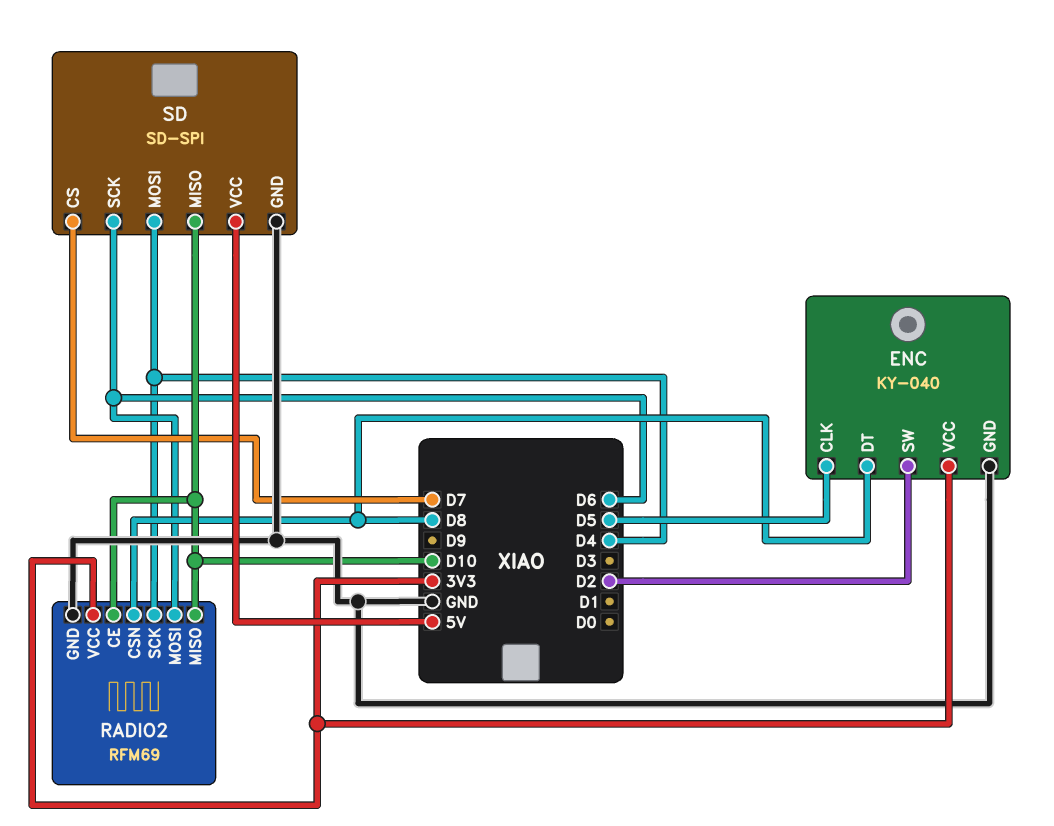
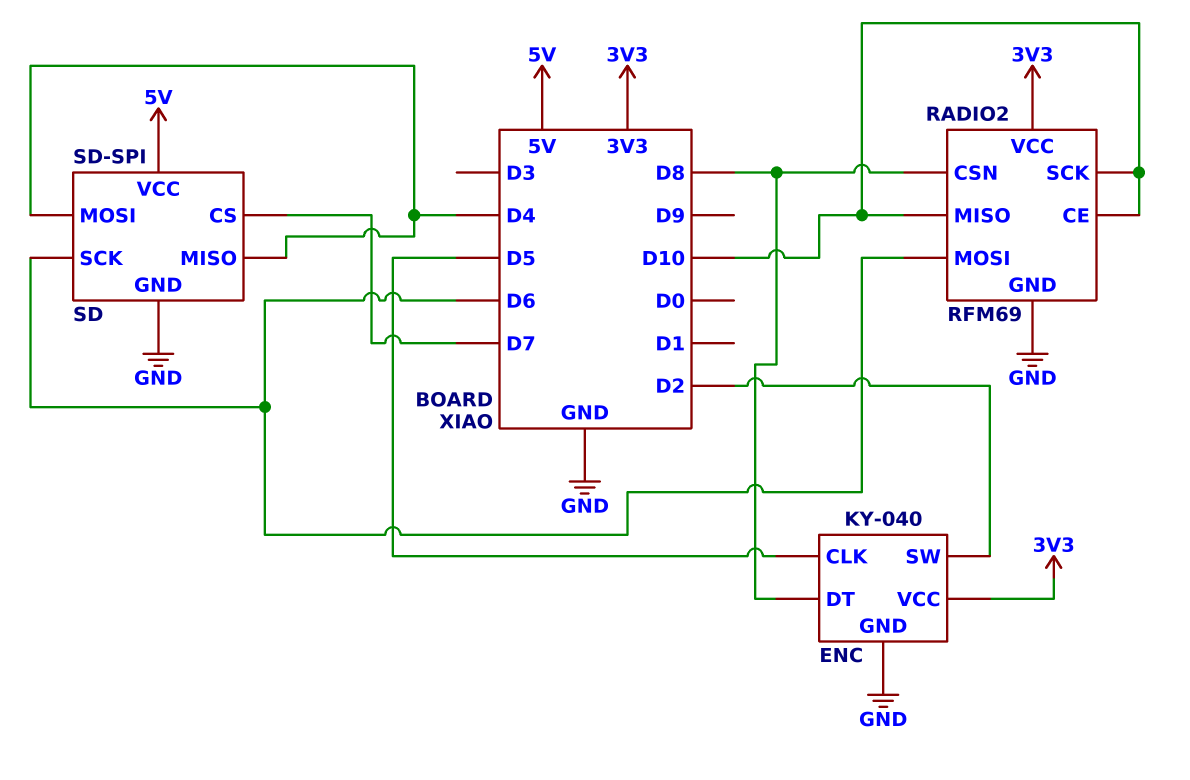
RADIO2 pin SCK: D4 -> D10
SD pin MISO: D10 -> D4

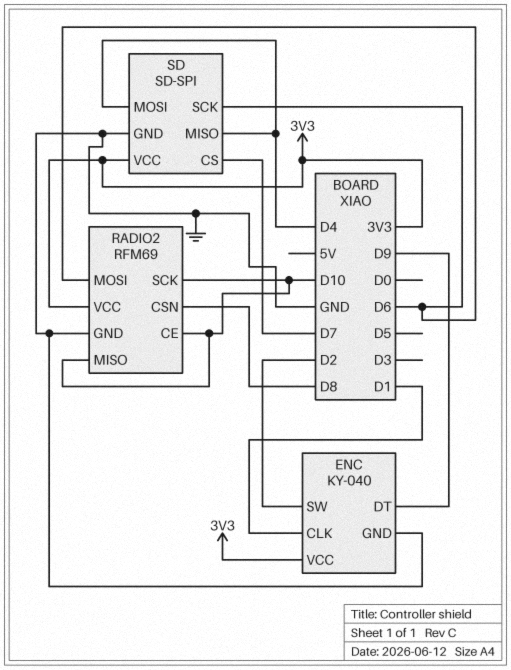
ENC pin CLK: D5 -> D1
ENC pin DT: D8 -> D9
SD pin VCC: 5V -> 3V3

